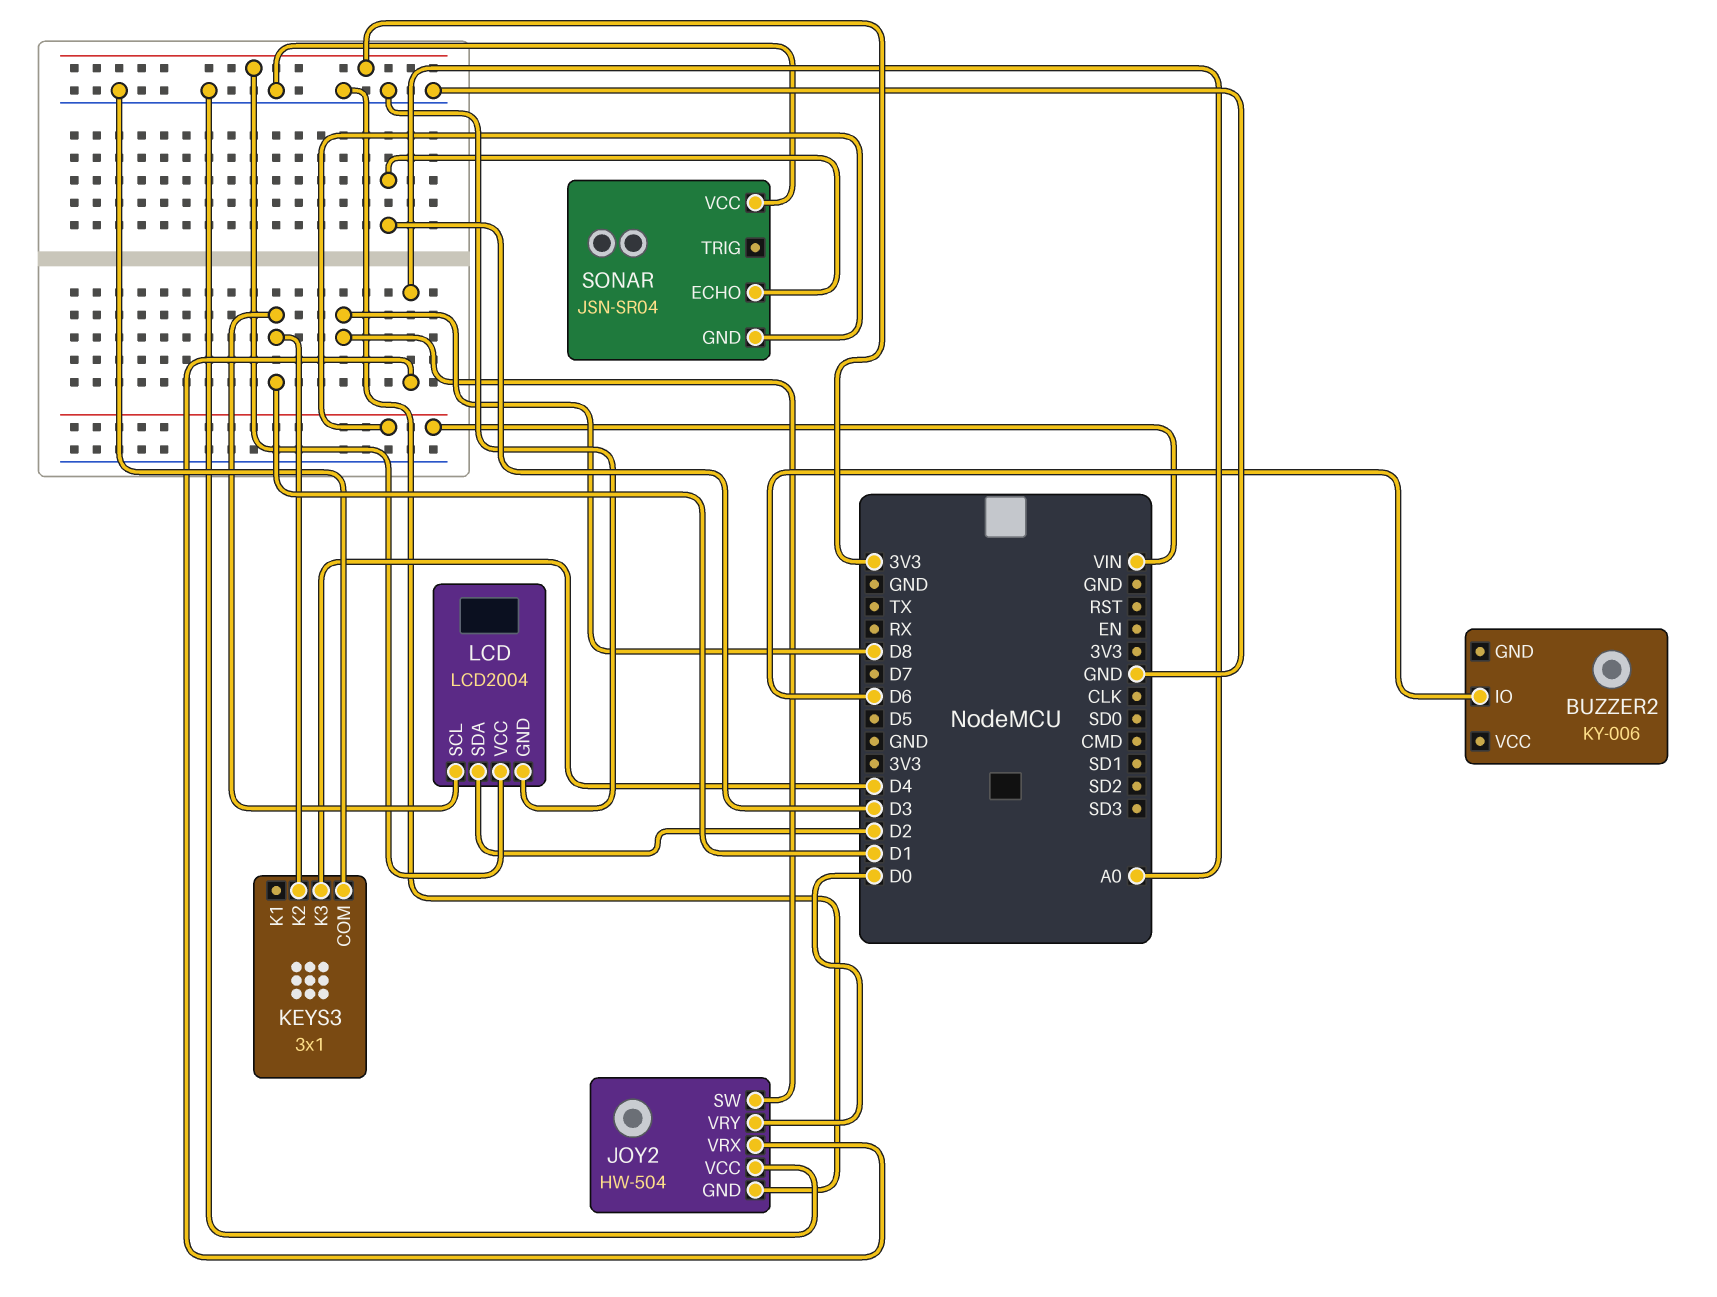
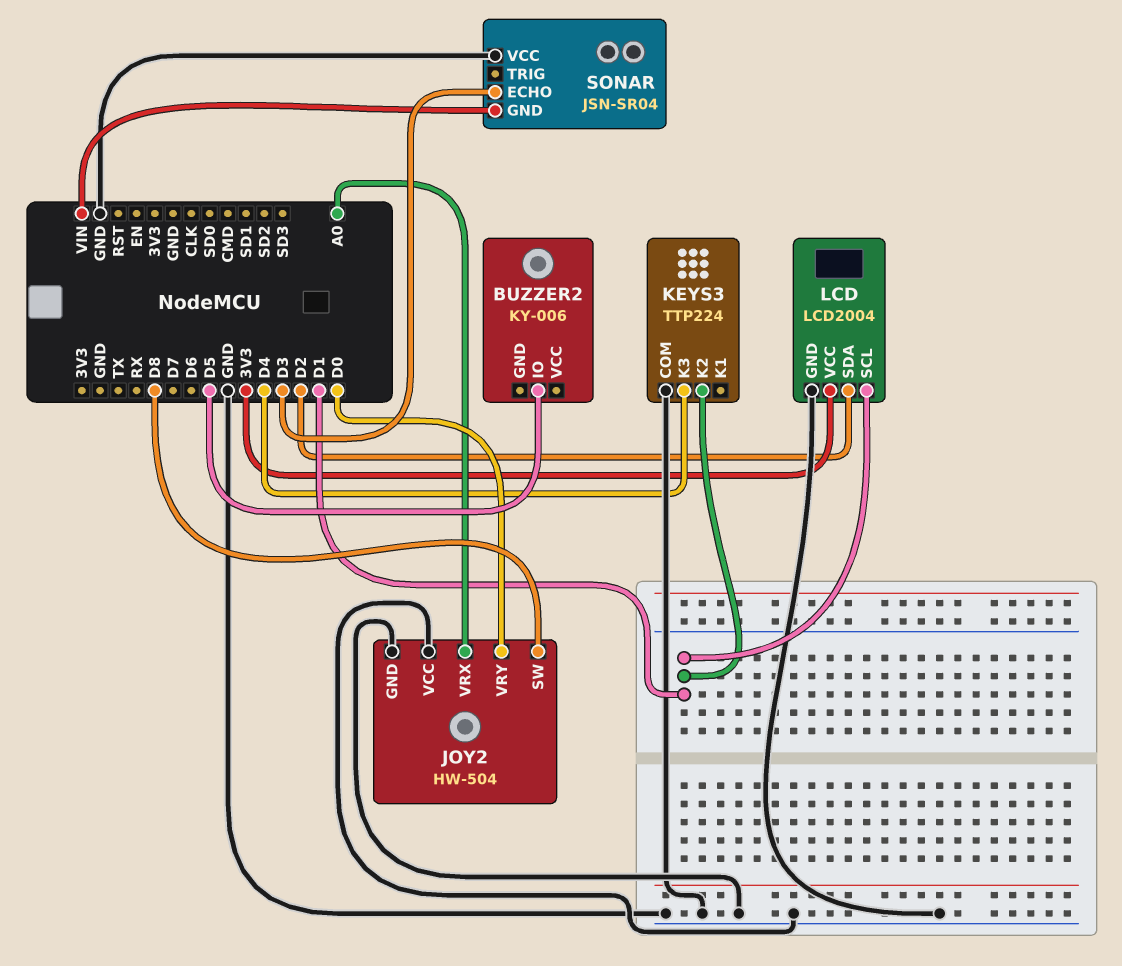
BUZZER2 pin IO: D6 -> D5
KEYS3: 3x1 -> TTP224

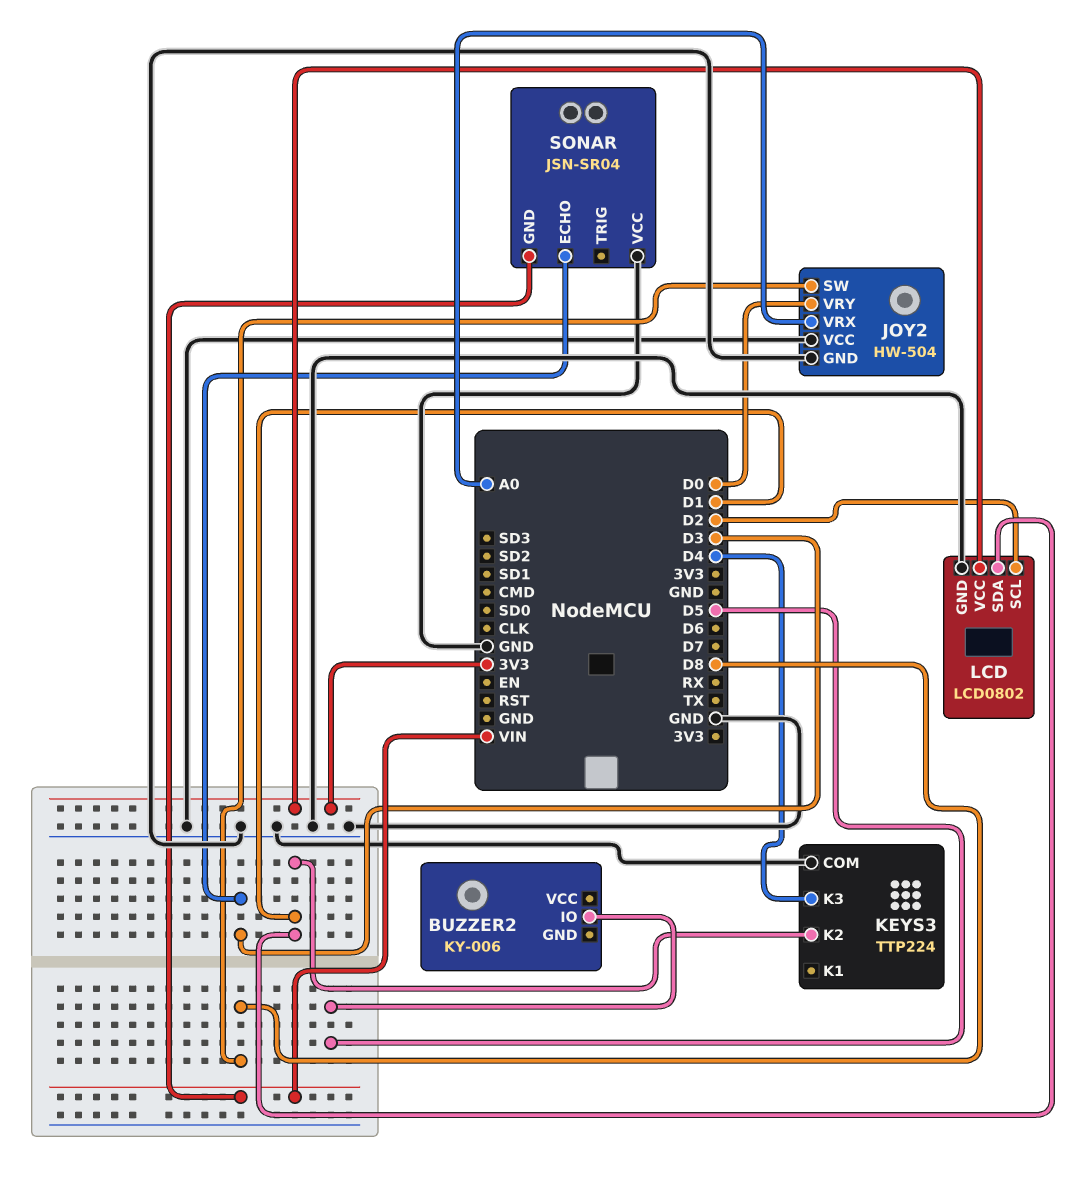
LCD: LCD2004 -> LCD0802
LCD pin SCL: D1 -> D2
LCD pin SDA: D2 -> D1

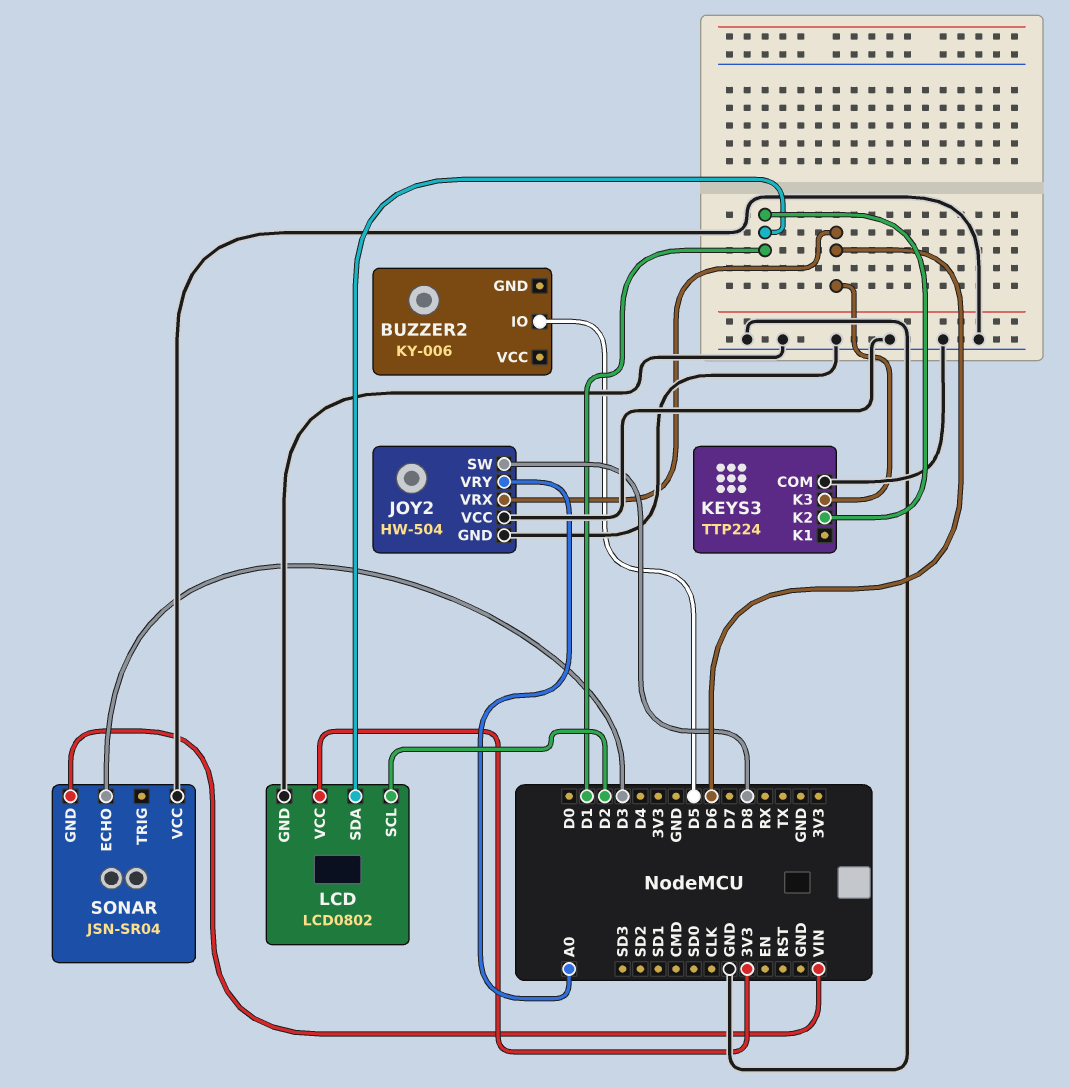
JOY2 pin VRX: A0 -> D6
JOY2 pin VRY: D0 -> A0
KEYS3 pin K3: D4 -> D6

